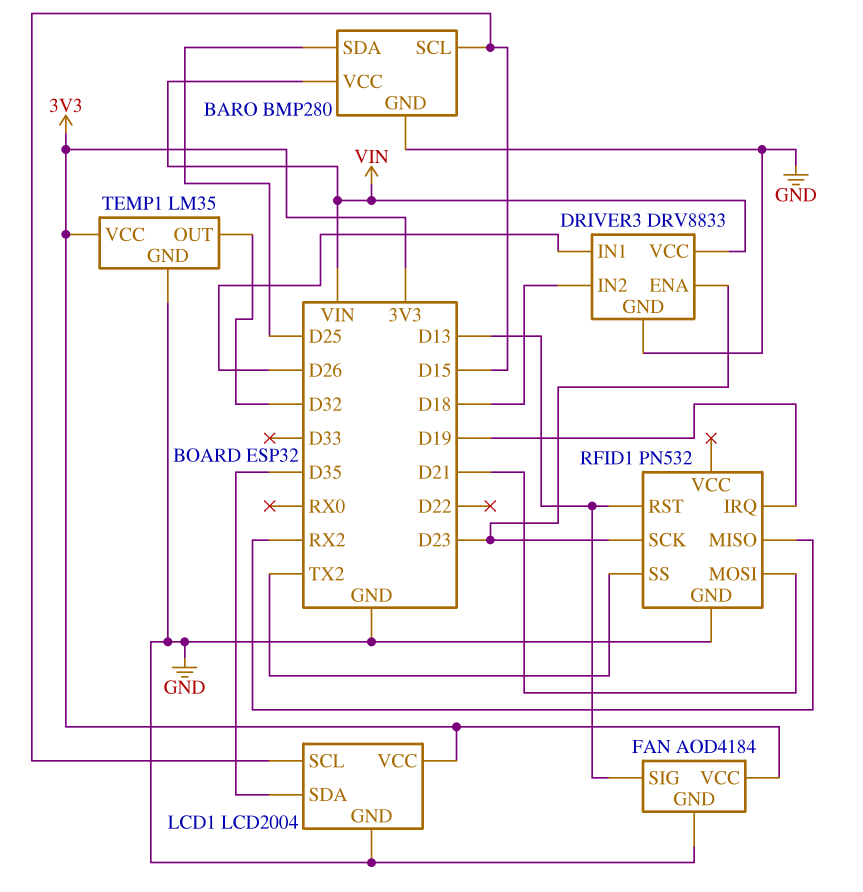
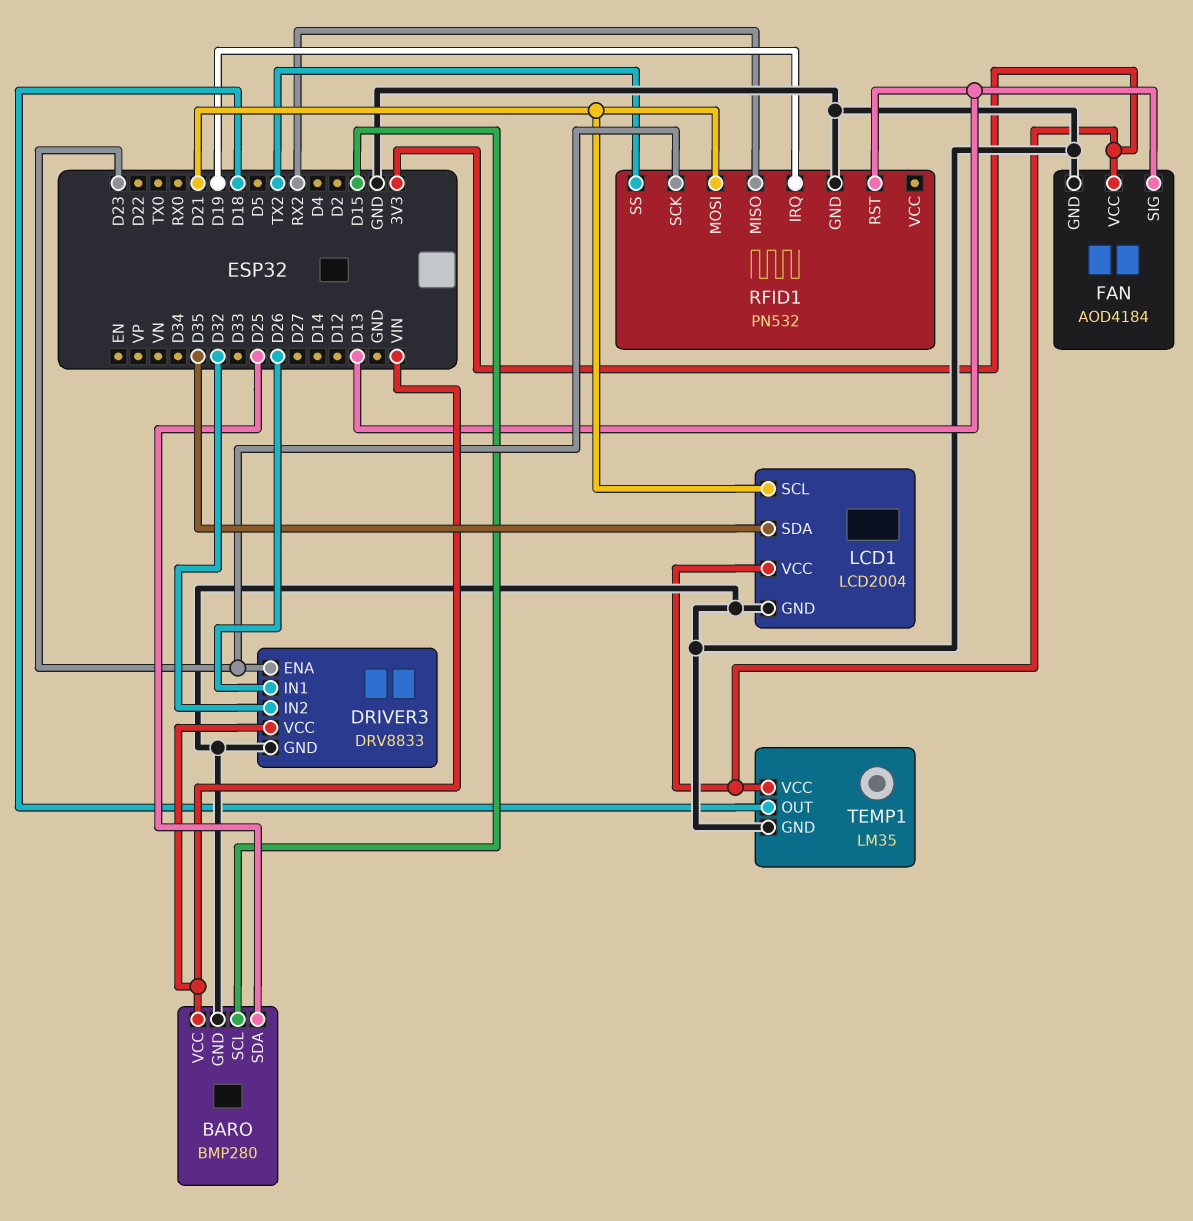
DRIVER3 pin IN2: D18 -> D32
LCD1 pin SCL: D15 -> D21
TEMP1 pin OUT: D32 -> D18

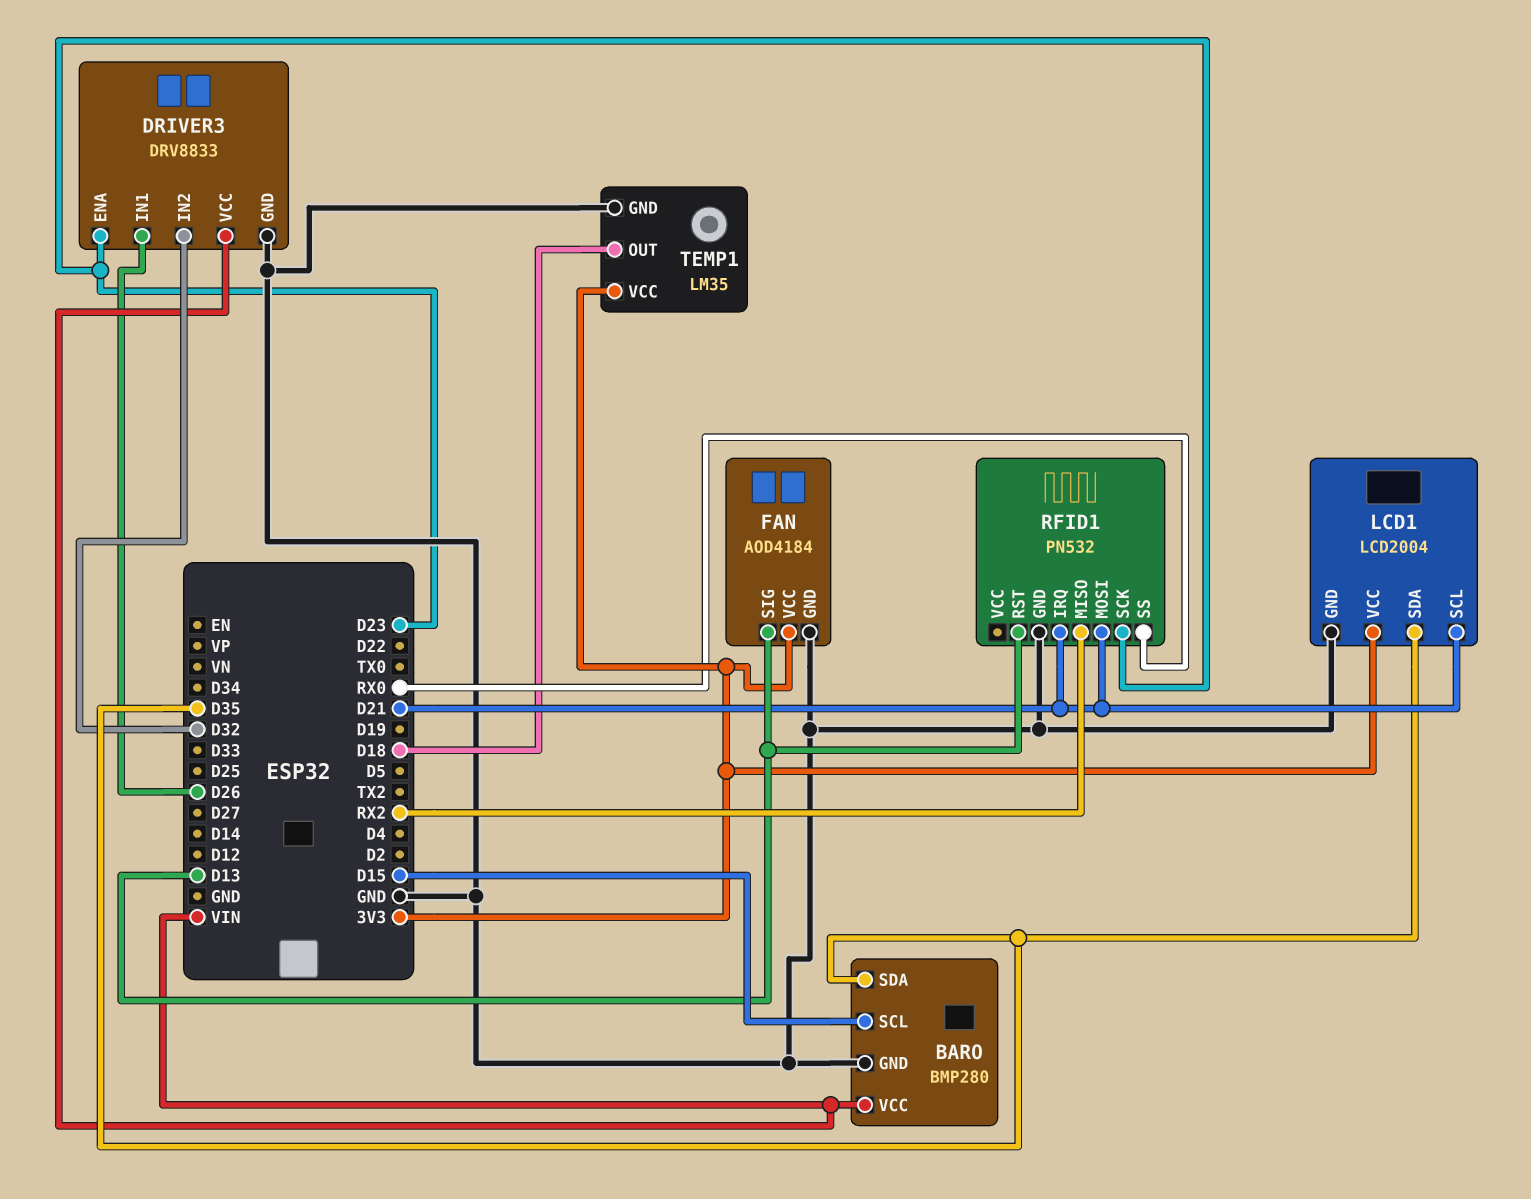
BARO pin SDA: D25 -> D35
RFID1 pin IRQ: D19 -> D21
RFID1 pin SS: TX2 -> RX0

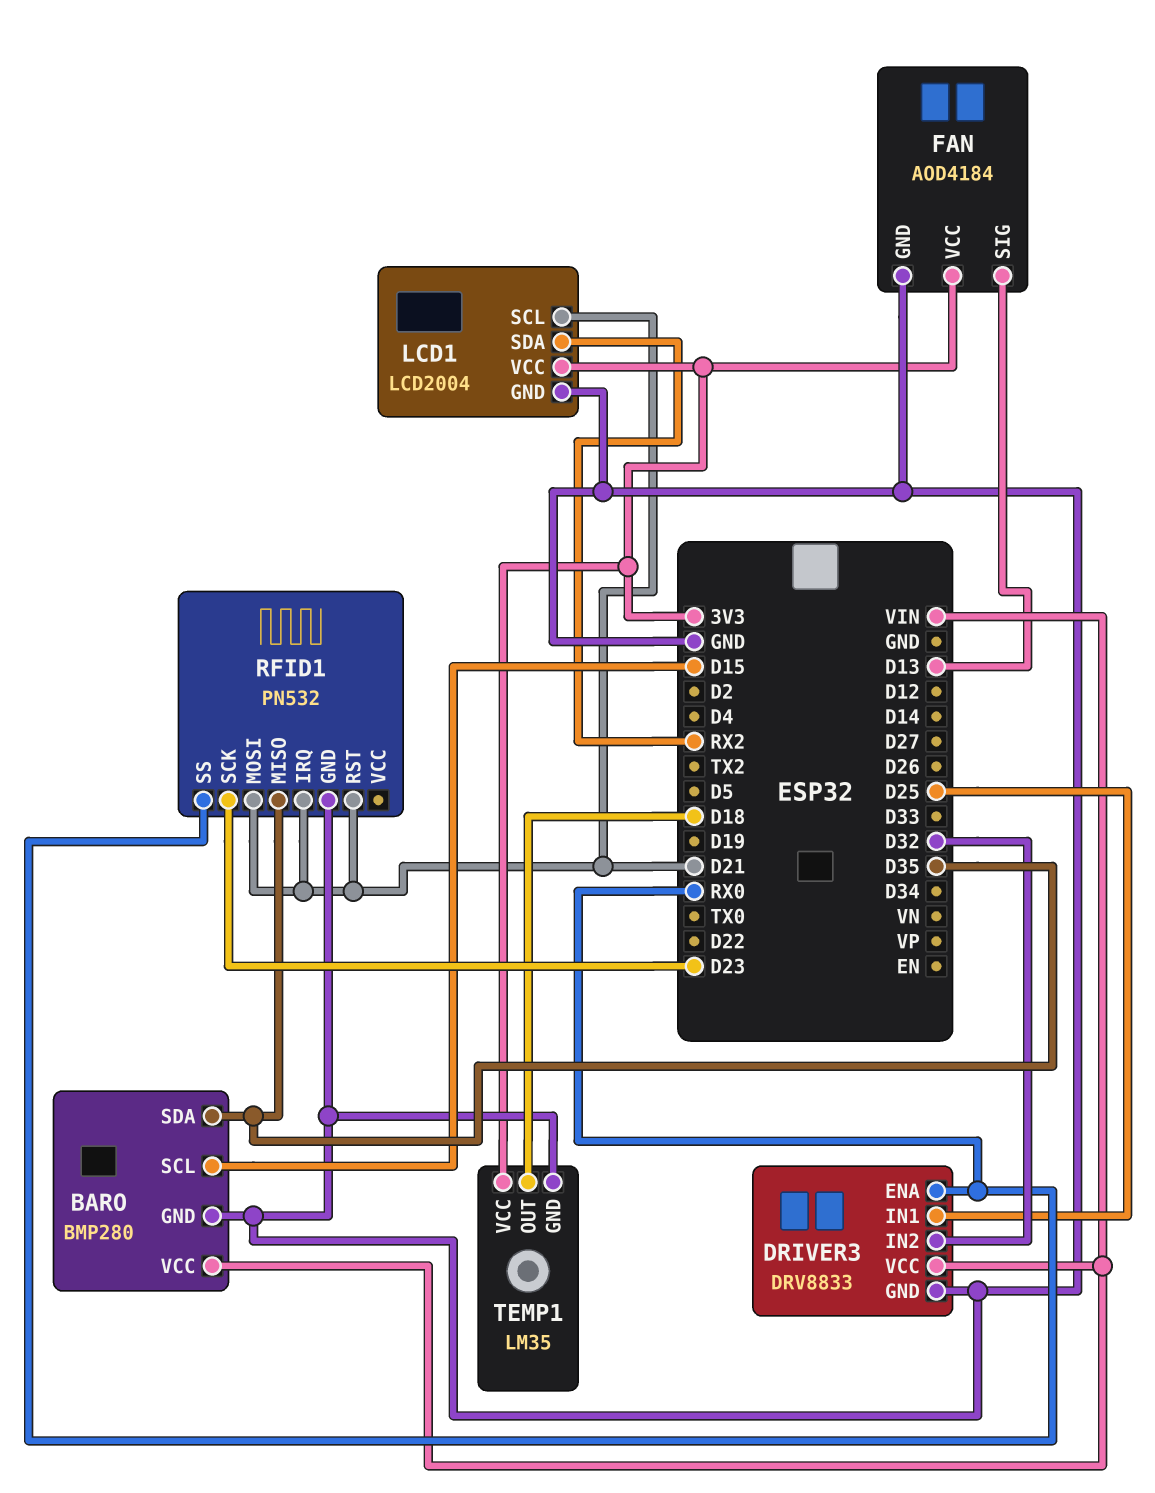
DRIVER3 pin ENA: D23 -> RX0
DRIVER3 pin IN1: D26 -> D25
LCD1 pin SDA: D35 -> RX2
RFID1 pin MISO: RX2 -> D35
RFID1 pin RST: D13 -> D21

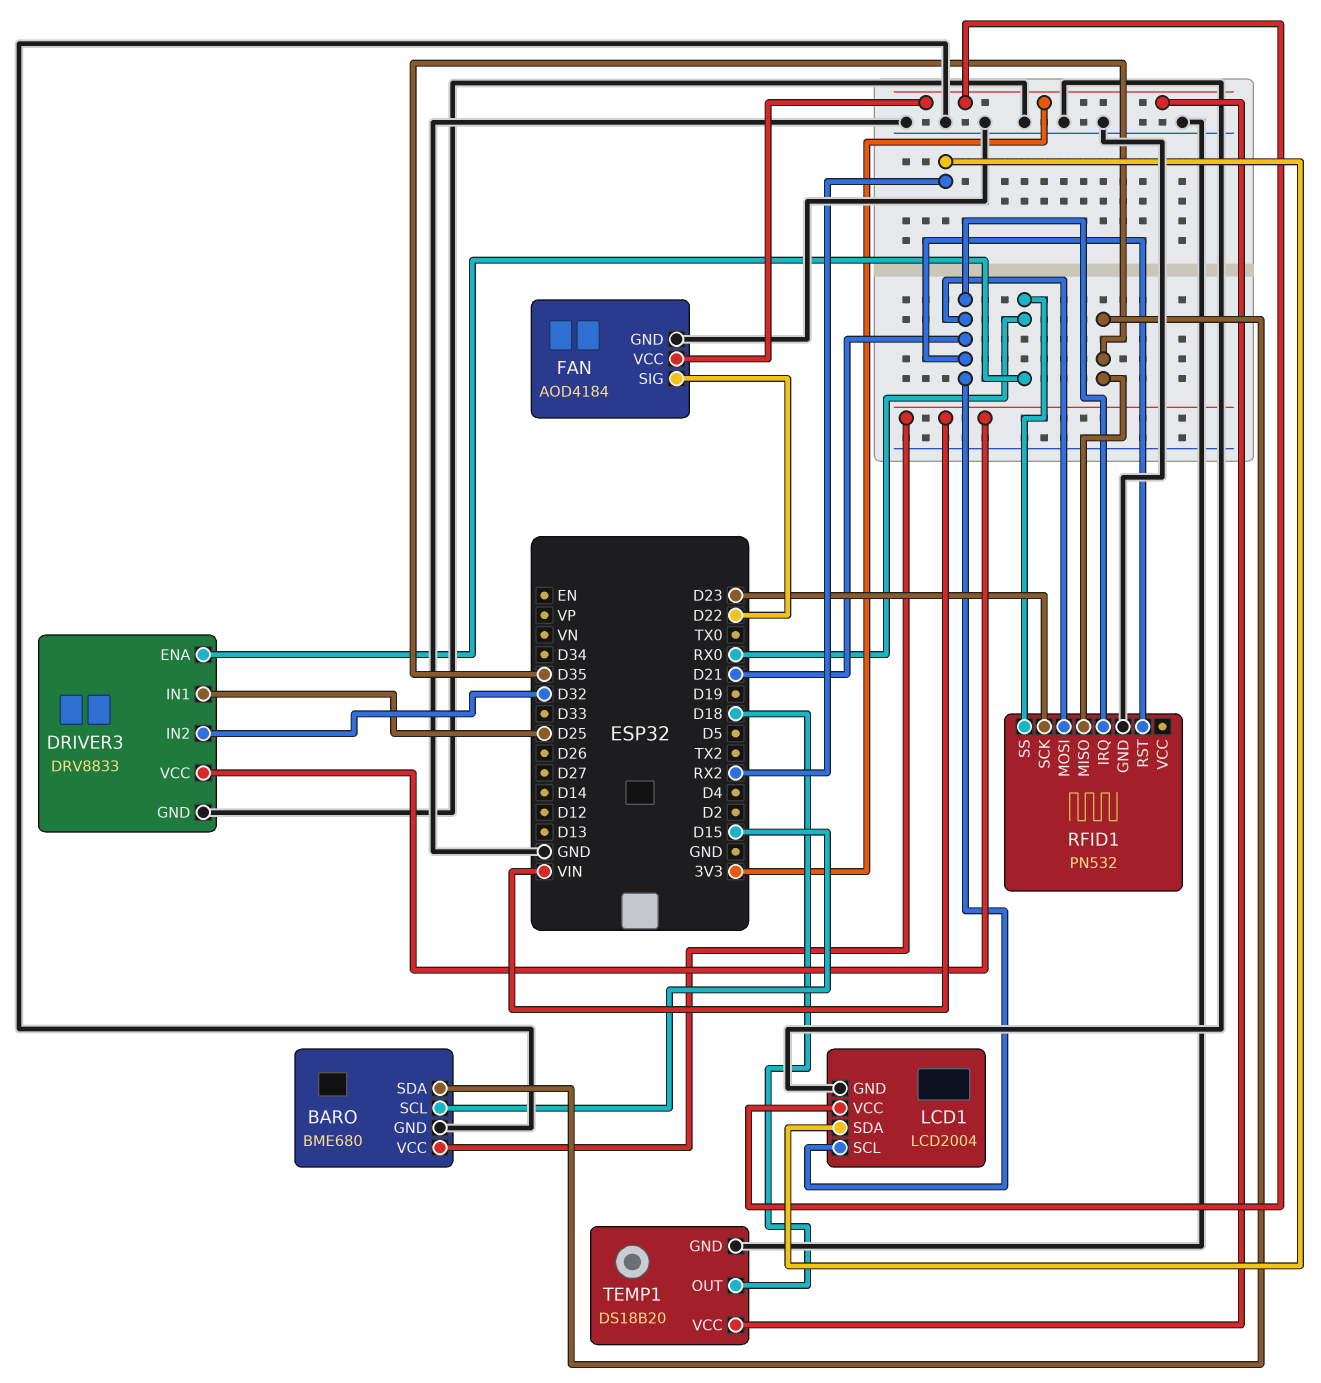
BARO: BMP280 -> BME680
FAN pin SIG: D13 -> D22
TEMP1: LM35 -> DS18B20

